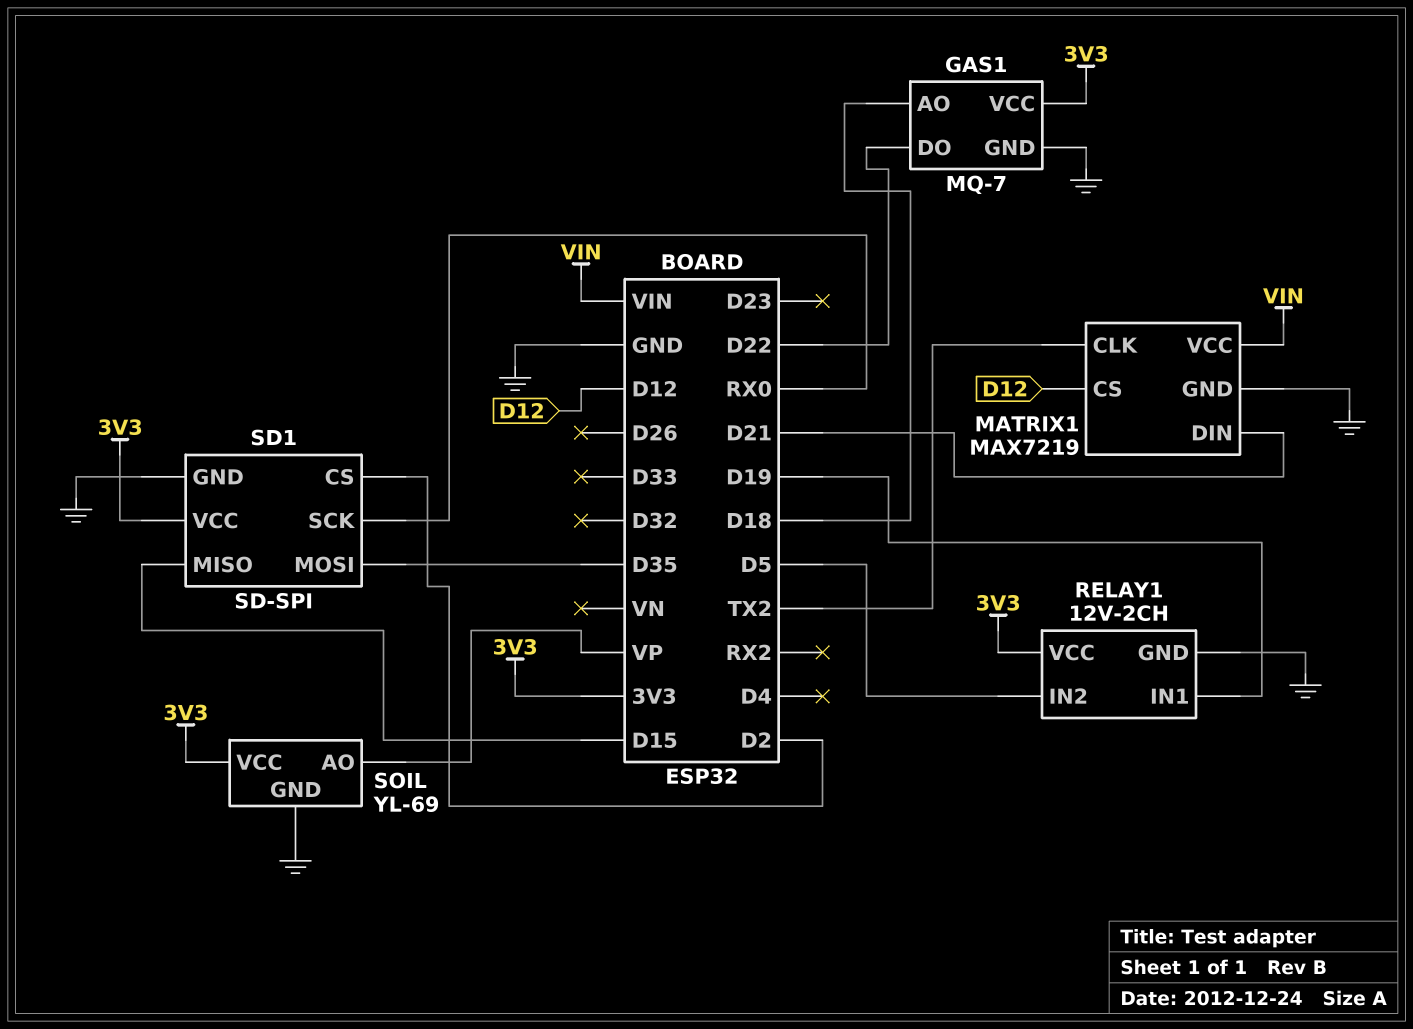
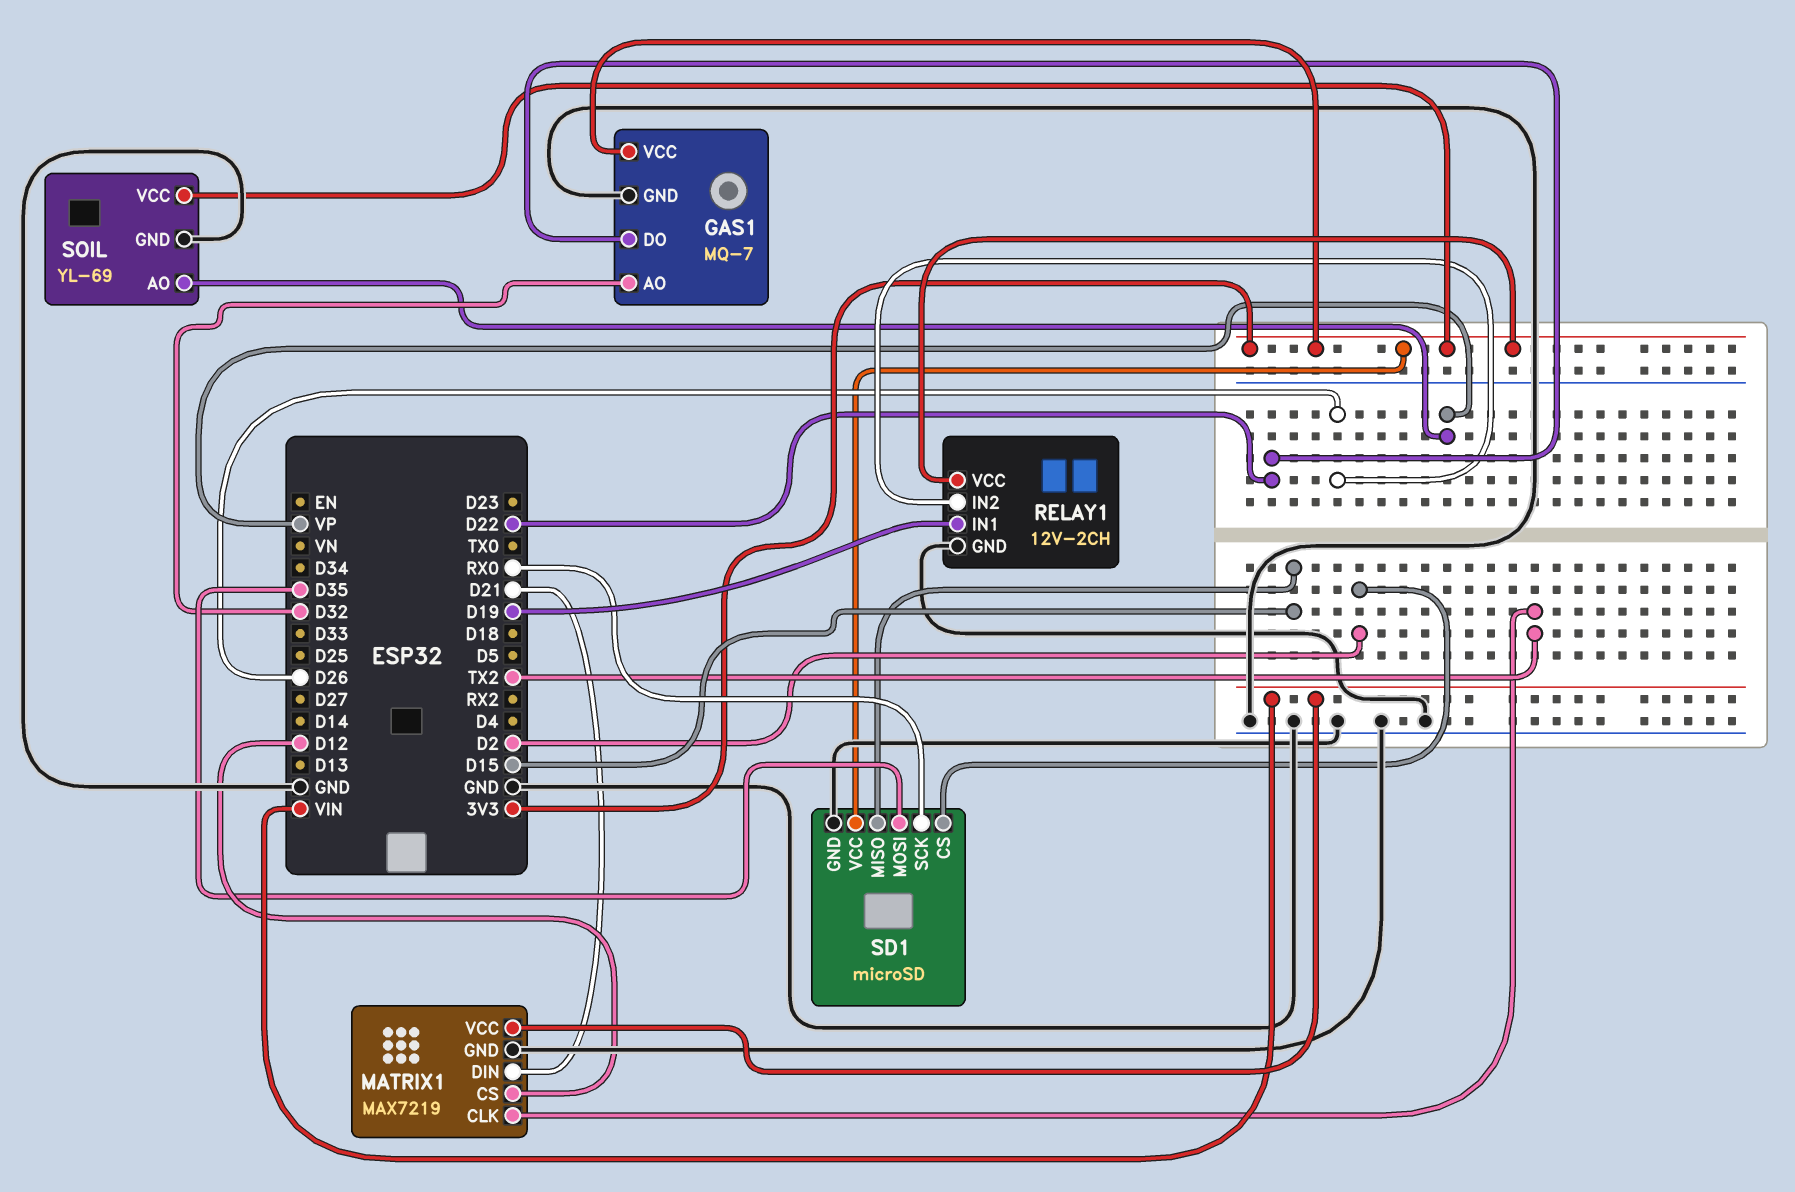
GAS1 pin AO: D18 -> D32
RELAY1 pin IN2: D5 -> D26
SD1: SD-SPI -> microSD

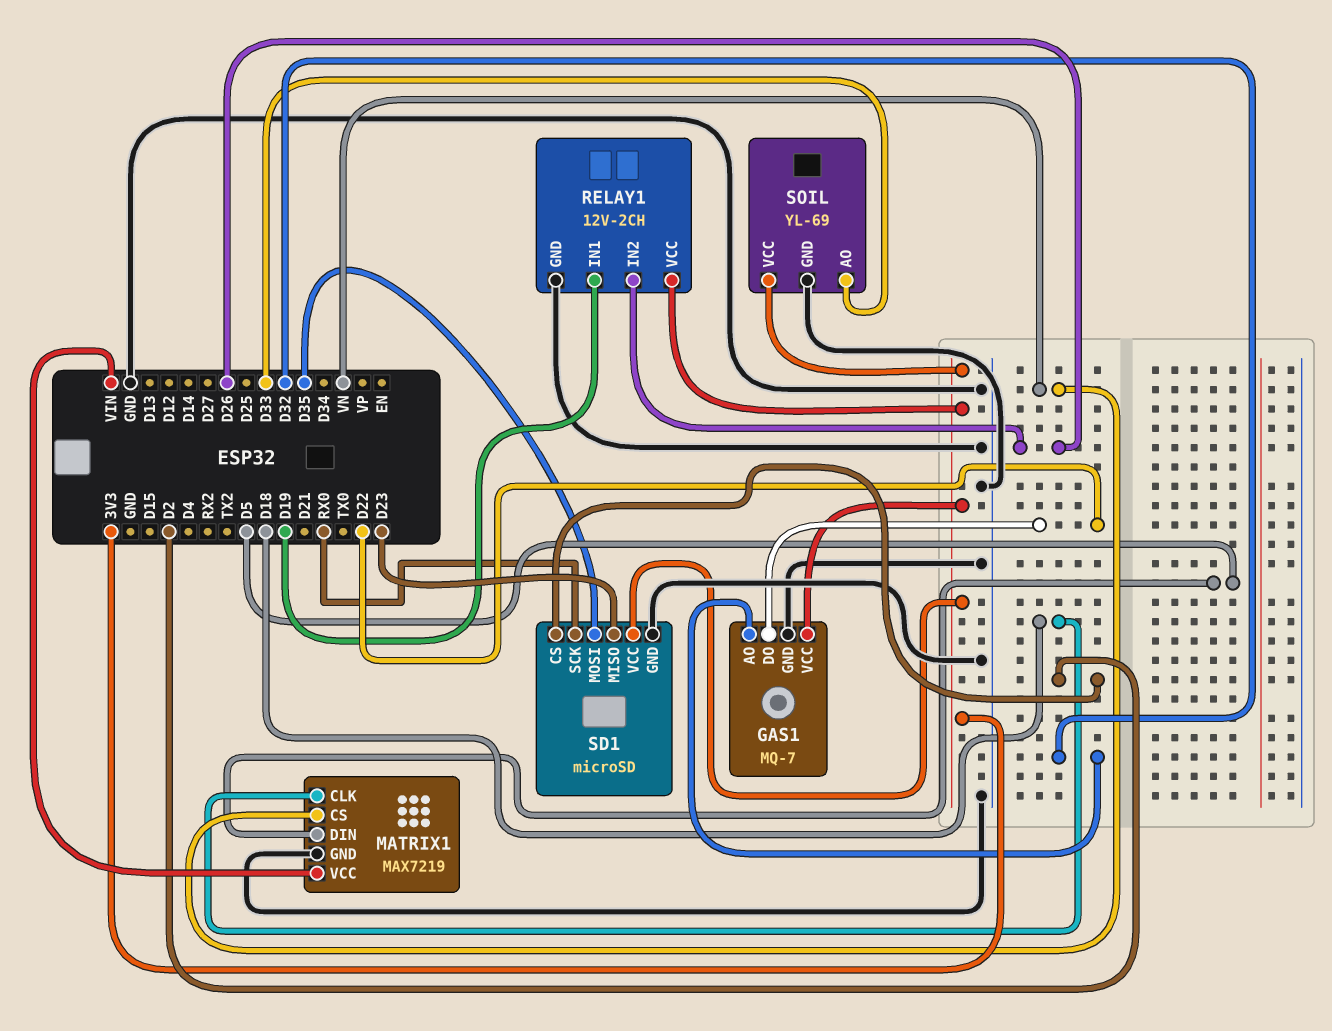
MATRIX1 pin CLK: TX2 -> D18
MATRIX1 pin CS: D12 -> VN
MATRIX1 pin DIN: D21 -> D5
SD1 pin MISO: D15 -> D23
SOIL pin AO: VP -> D33

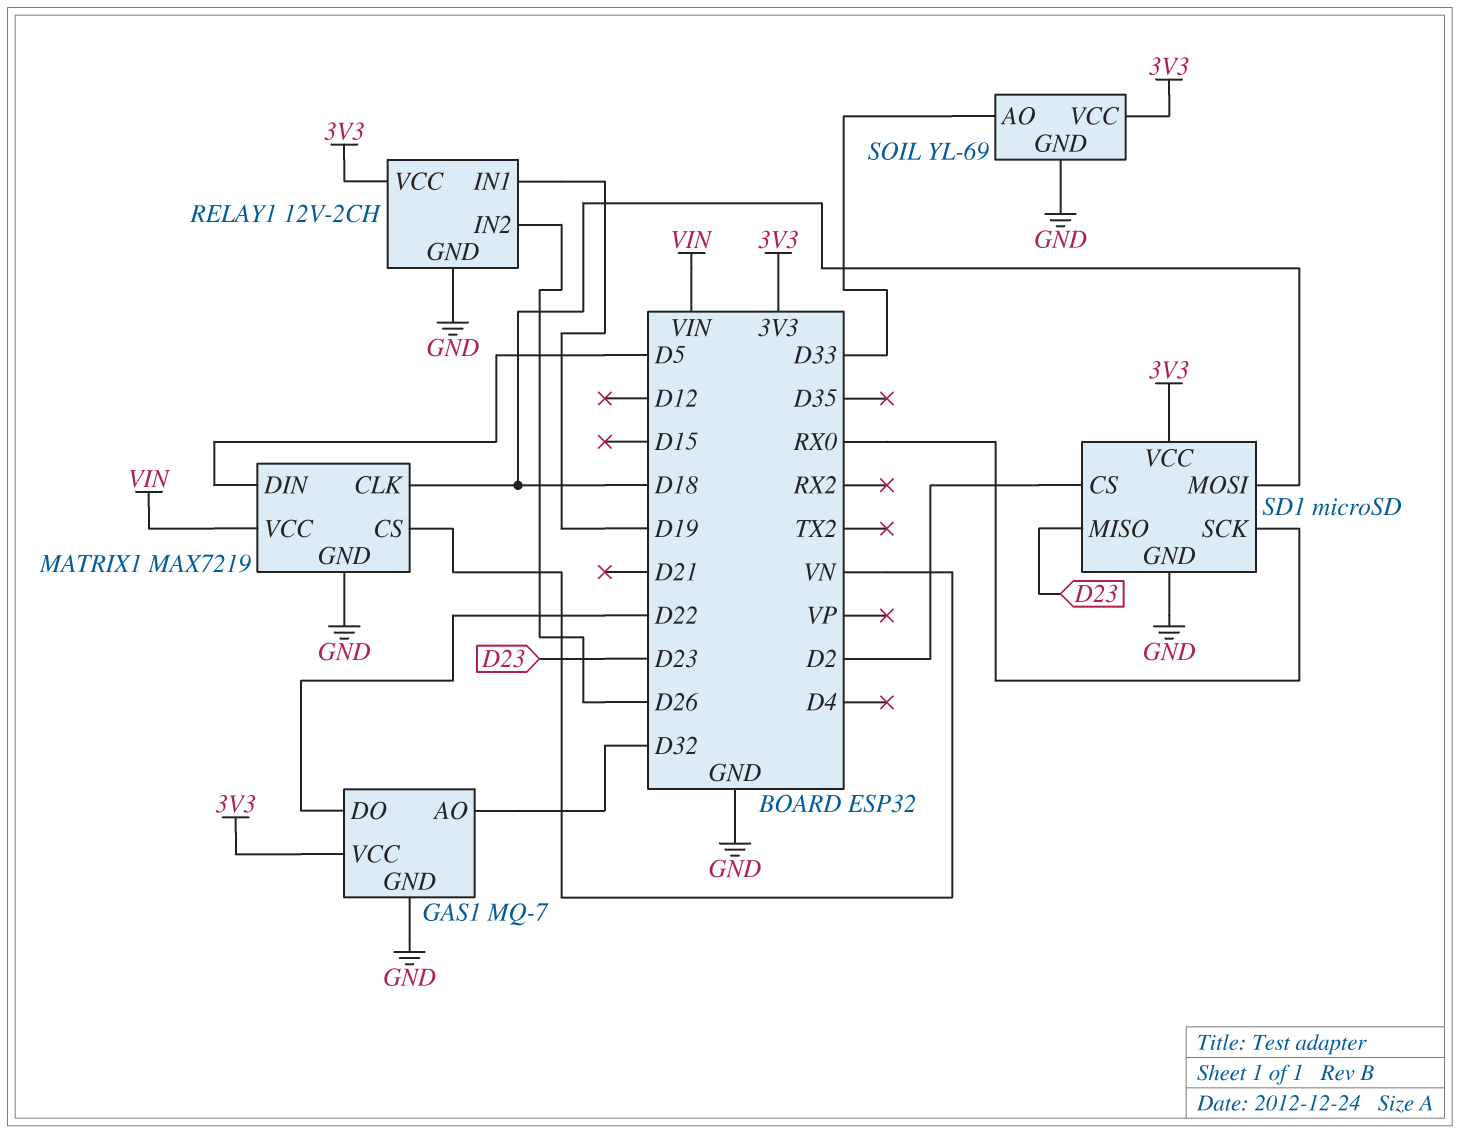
SD1 pin MOSI: D35 -> D18

